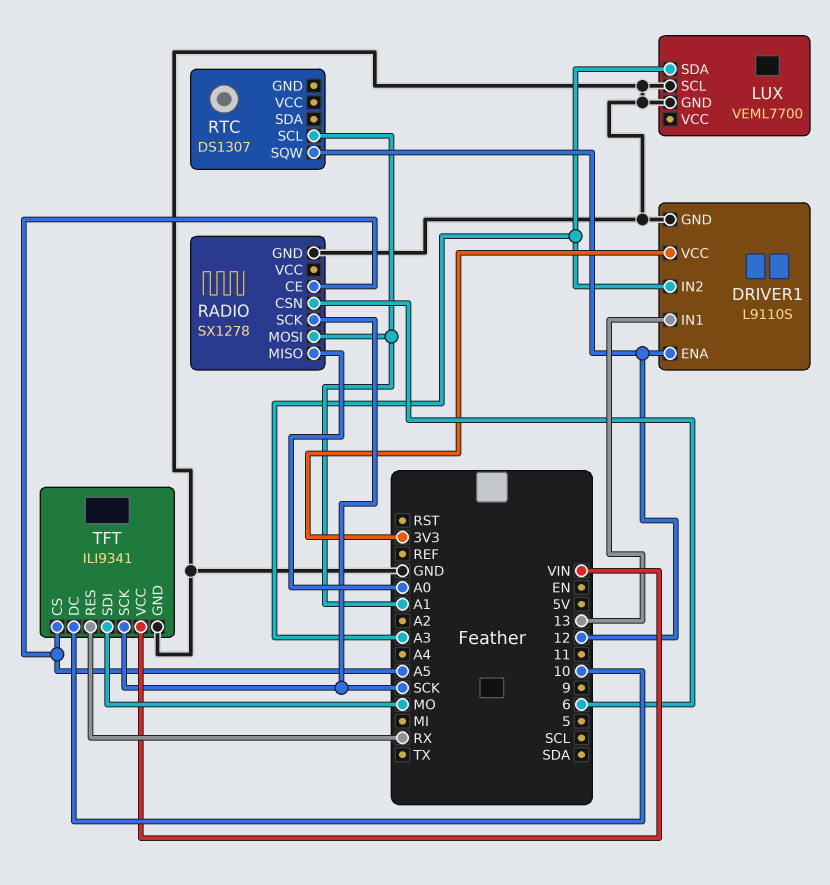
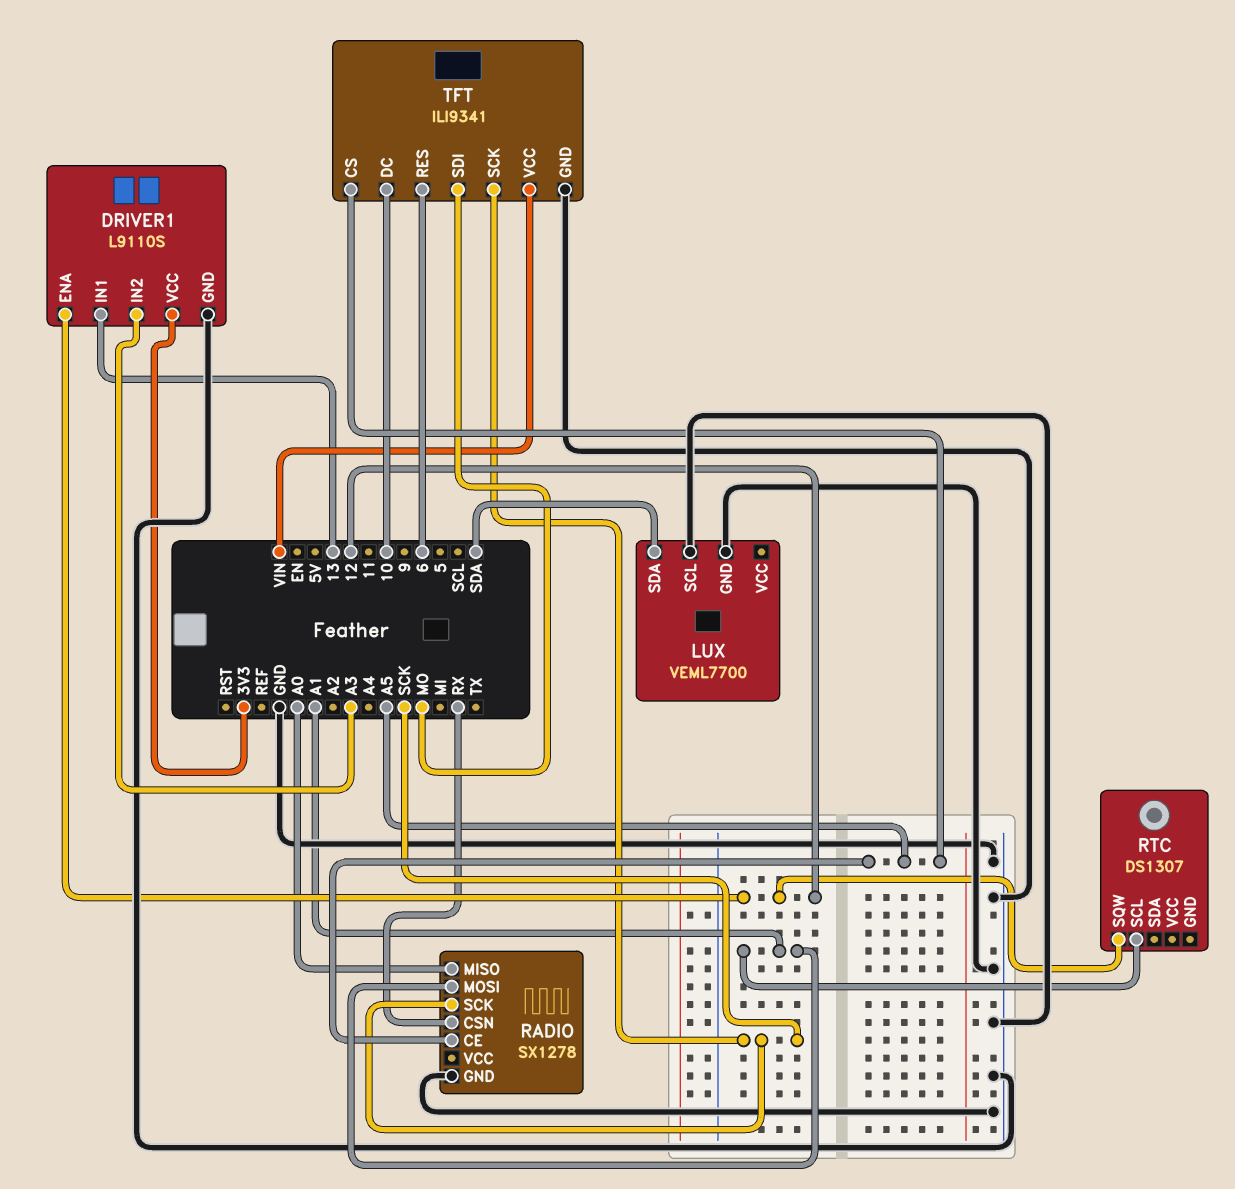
LUX pin SDA: A3 -> SDA
RADIO pin CSN: 6 -> RX
TFT pin RES: RX -> 6

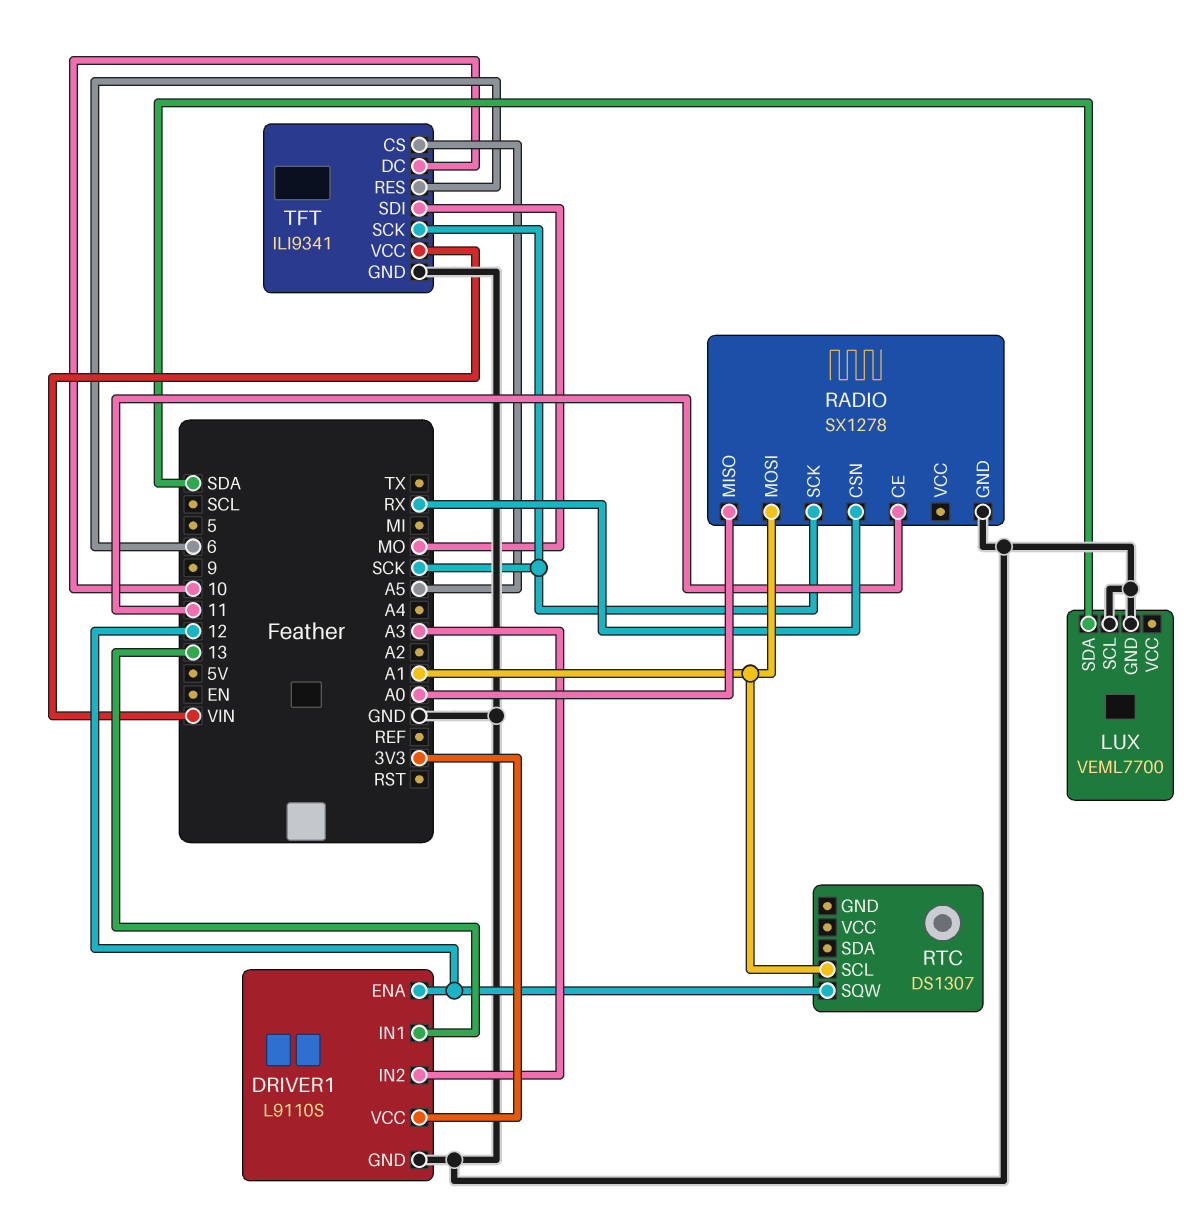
RADIO pin CE: A5 -> 11

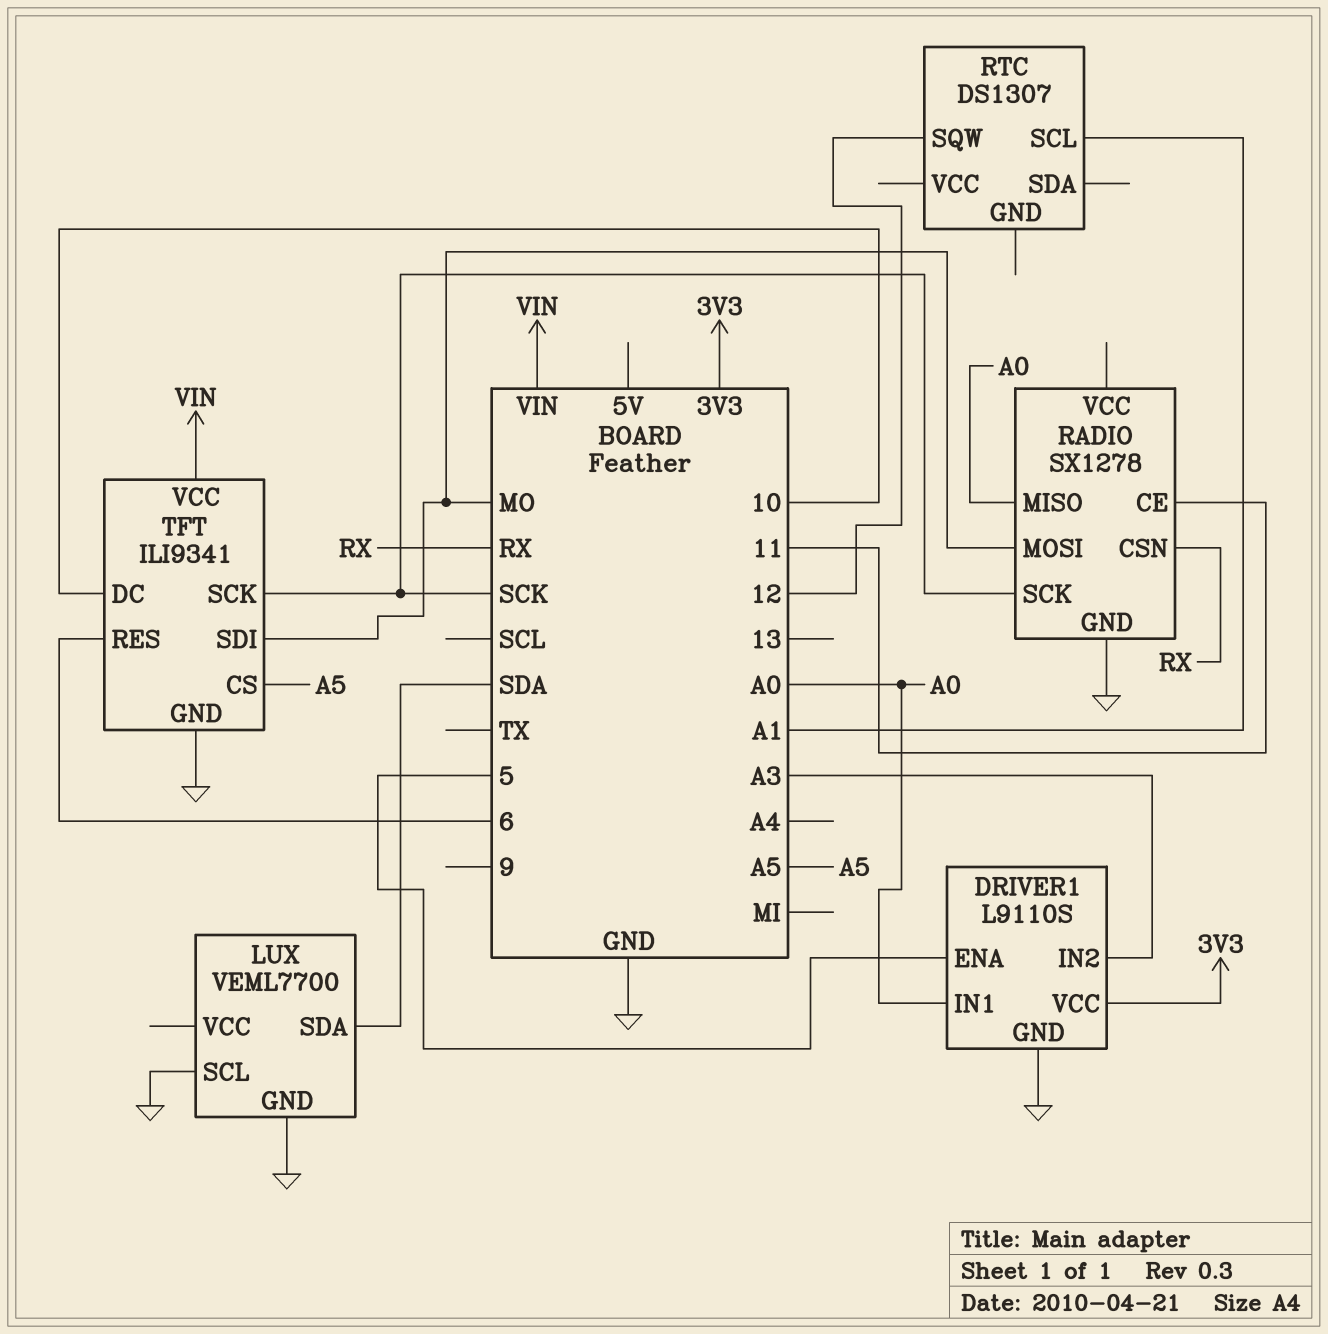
DRIVER1 pin ENA: 12 -> 5
DRIVER1 pin IN1: 13 -> A0
RADIO pin MOSI: A1 -> MO

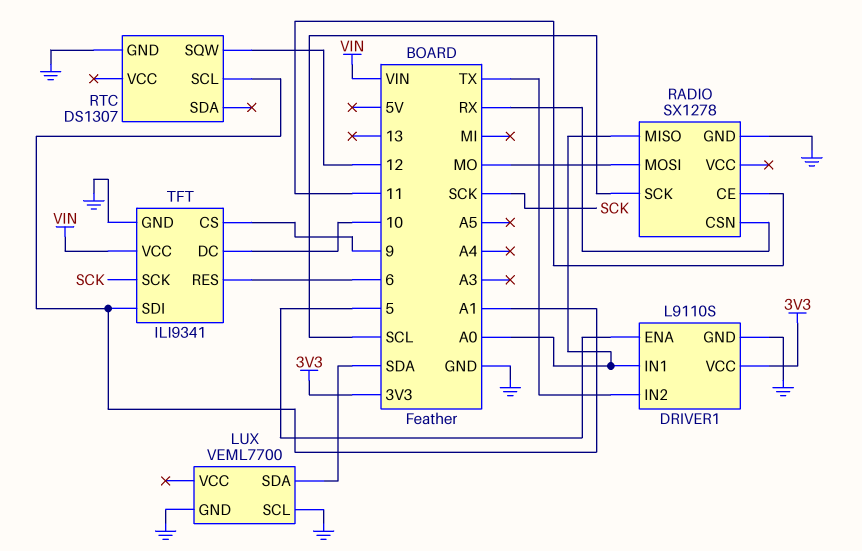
DRIVER1 pin IN2: A3 -> TX
RADIO pin SCK: SCK -> SCL
RTC pin GND: none -> GND
TFT pin CS: A5 -> 9
TFT pin SDI: MO -> A1

